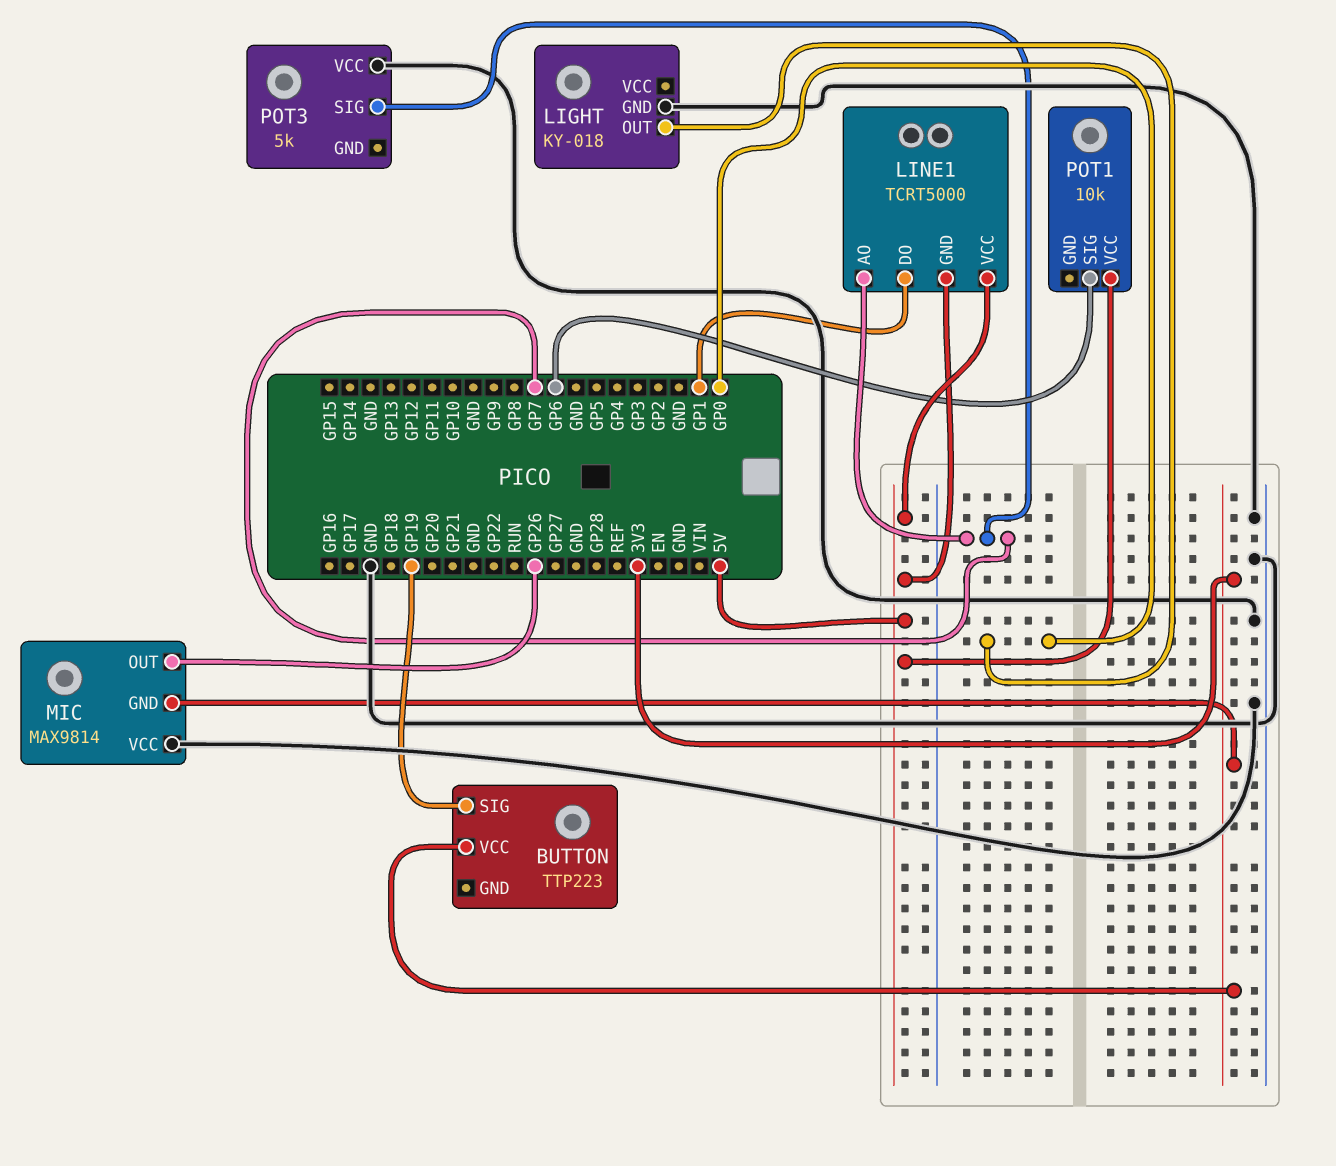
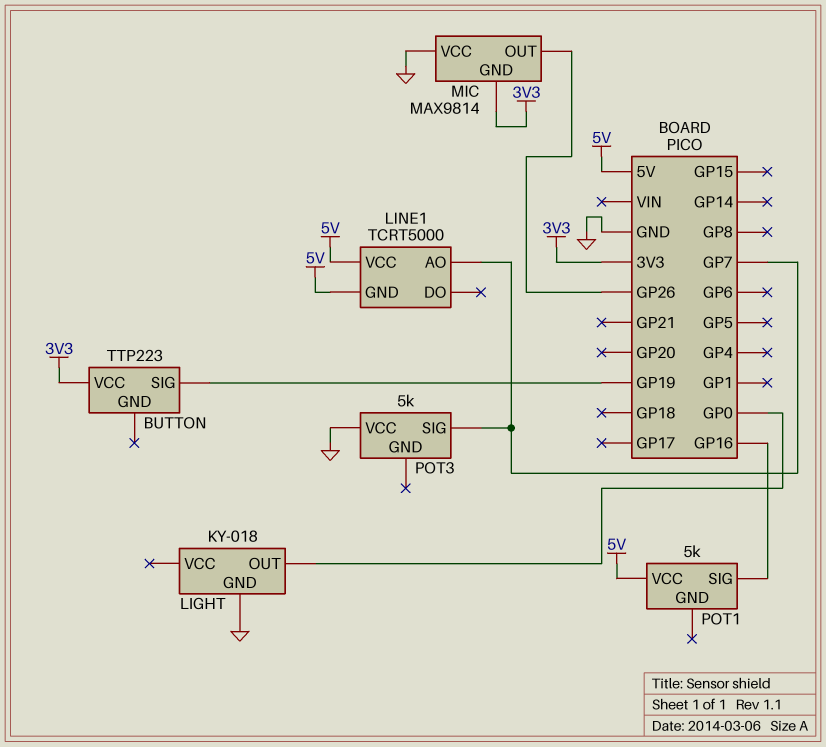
LINE1 pin DO: GP1 -> none
POT1: 10k -> 5k
POT1 pin SIG: GP6 -> GP16

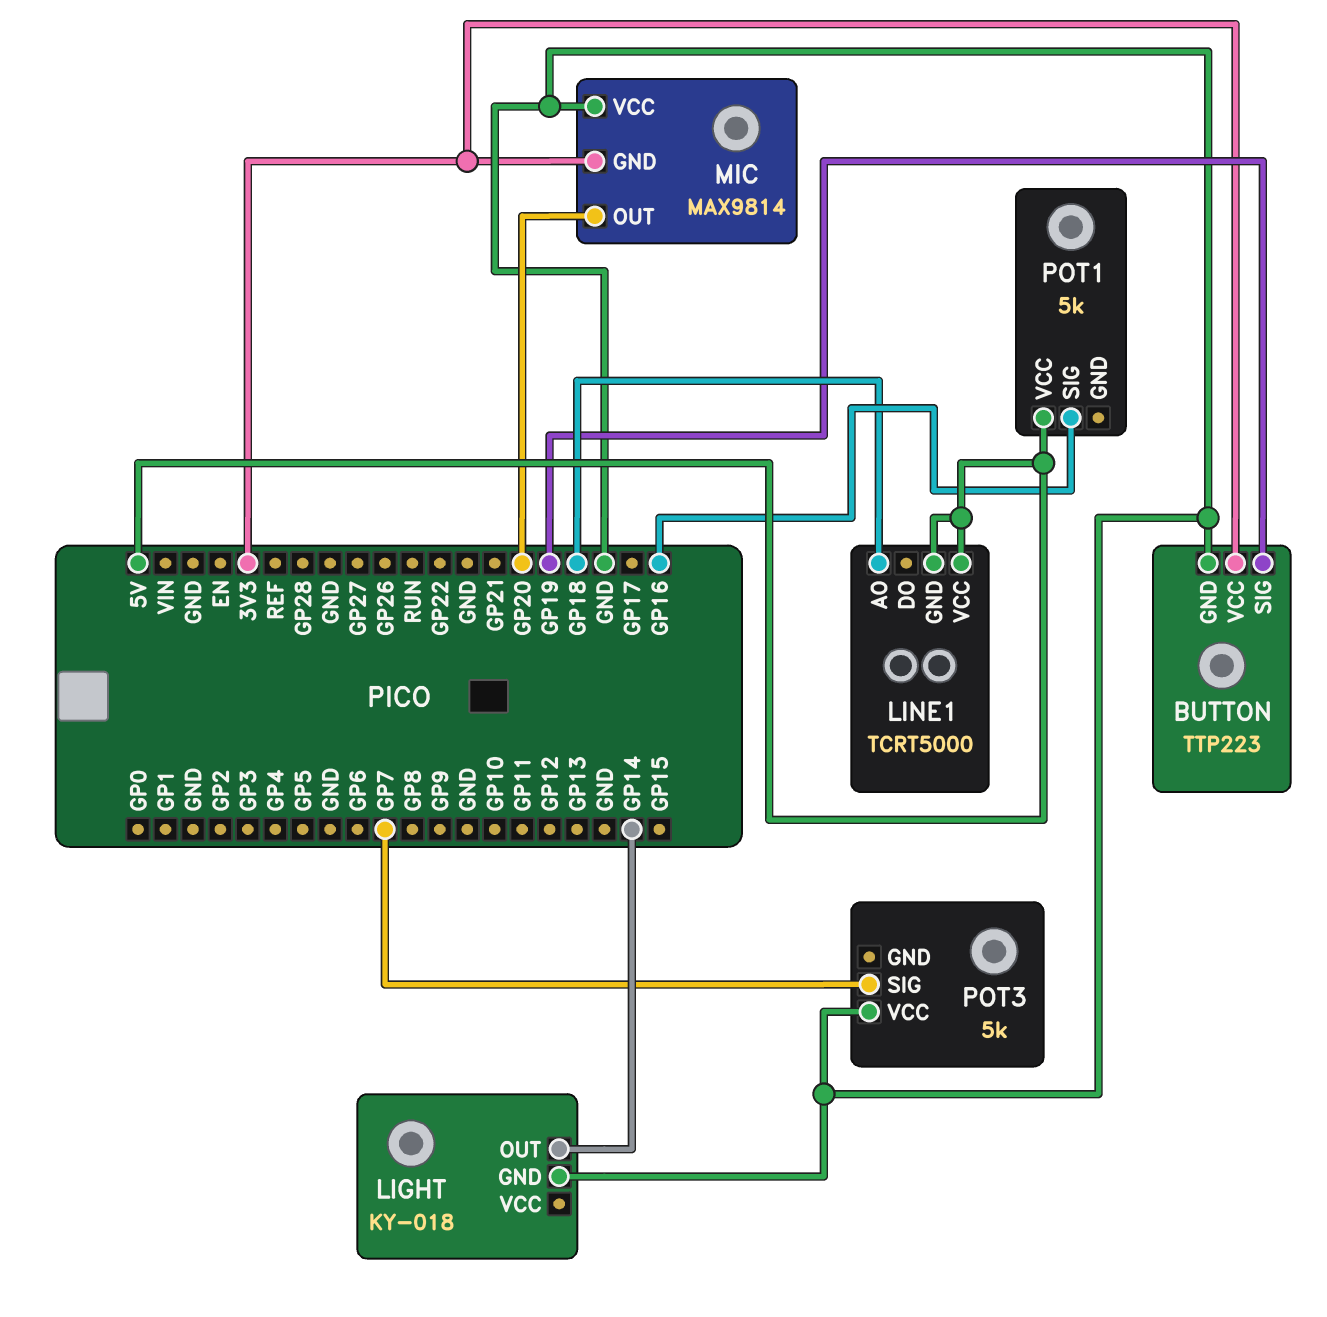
BUTTON pin GND: none -> GND
LIGHT pin OUT: GP0 -> GP14
LINE1 pin AO: GP7 -> GP18
MIC pin OUT: GP26 -> GP20

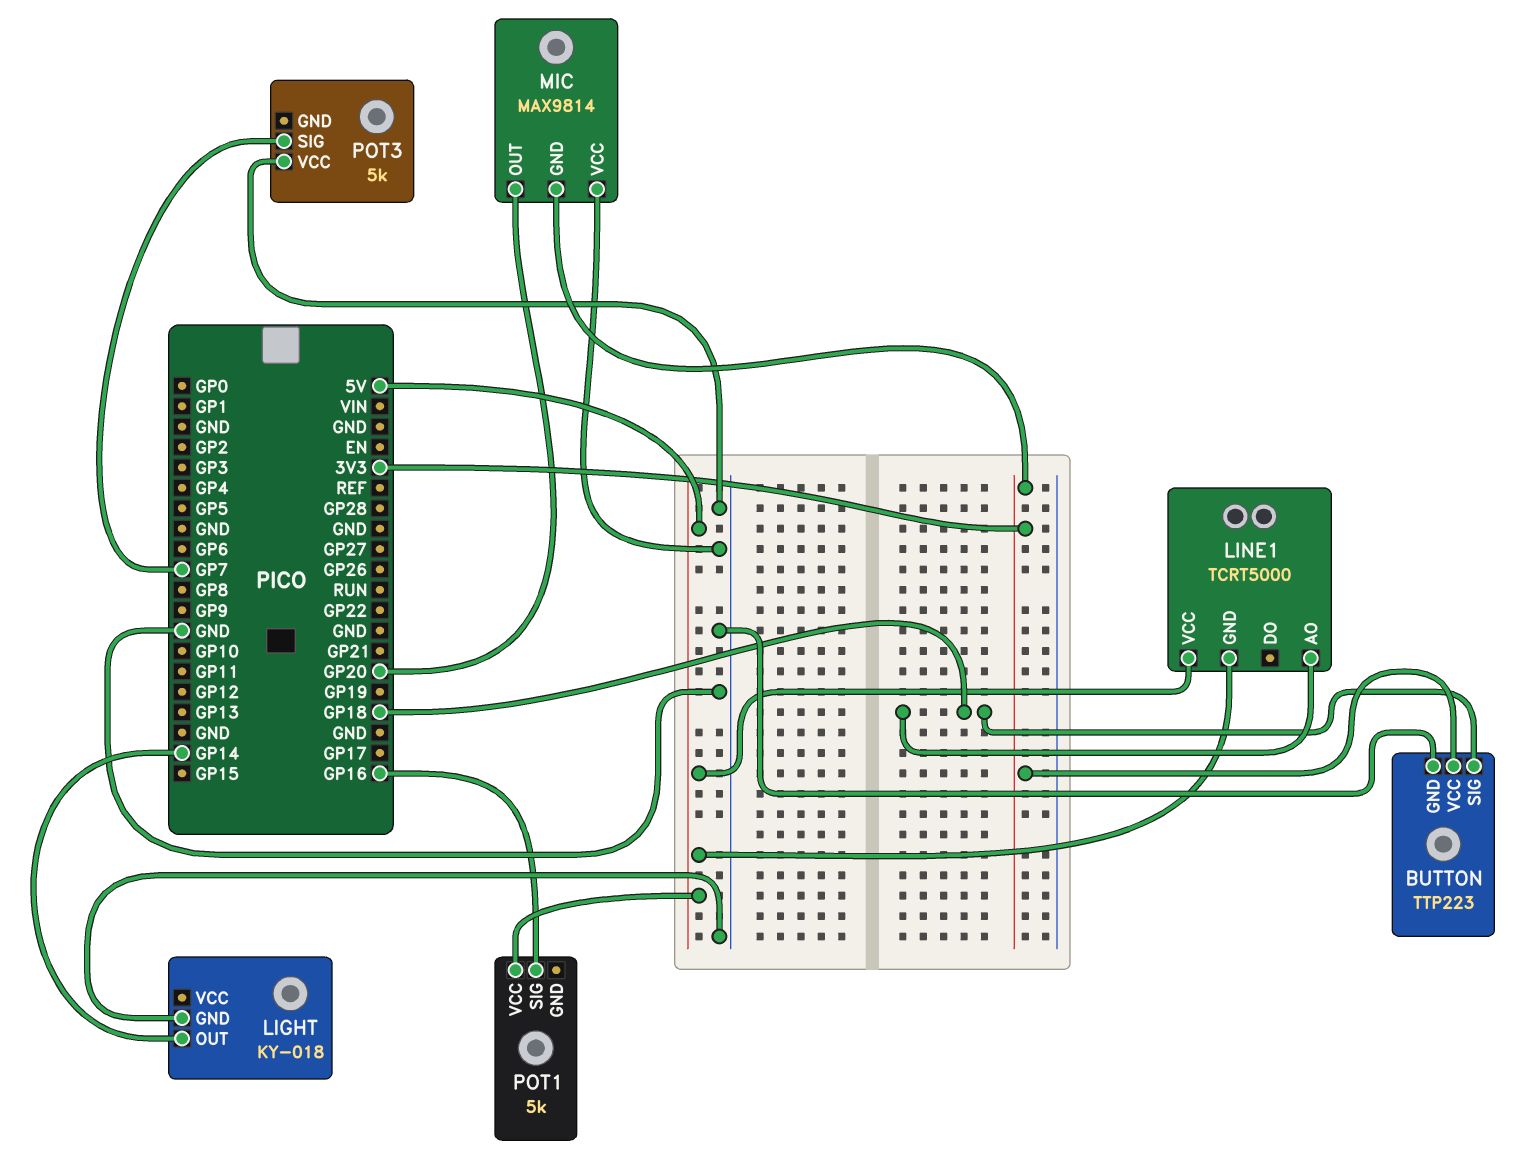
BUTTON pin SIG: GP19 -> GP18

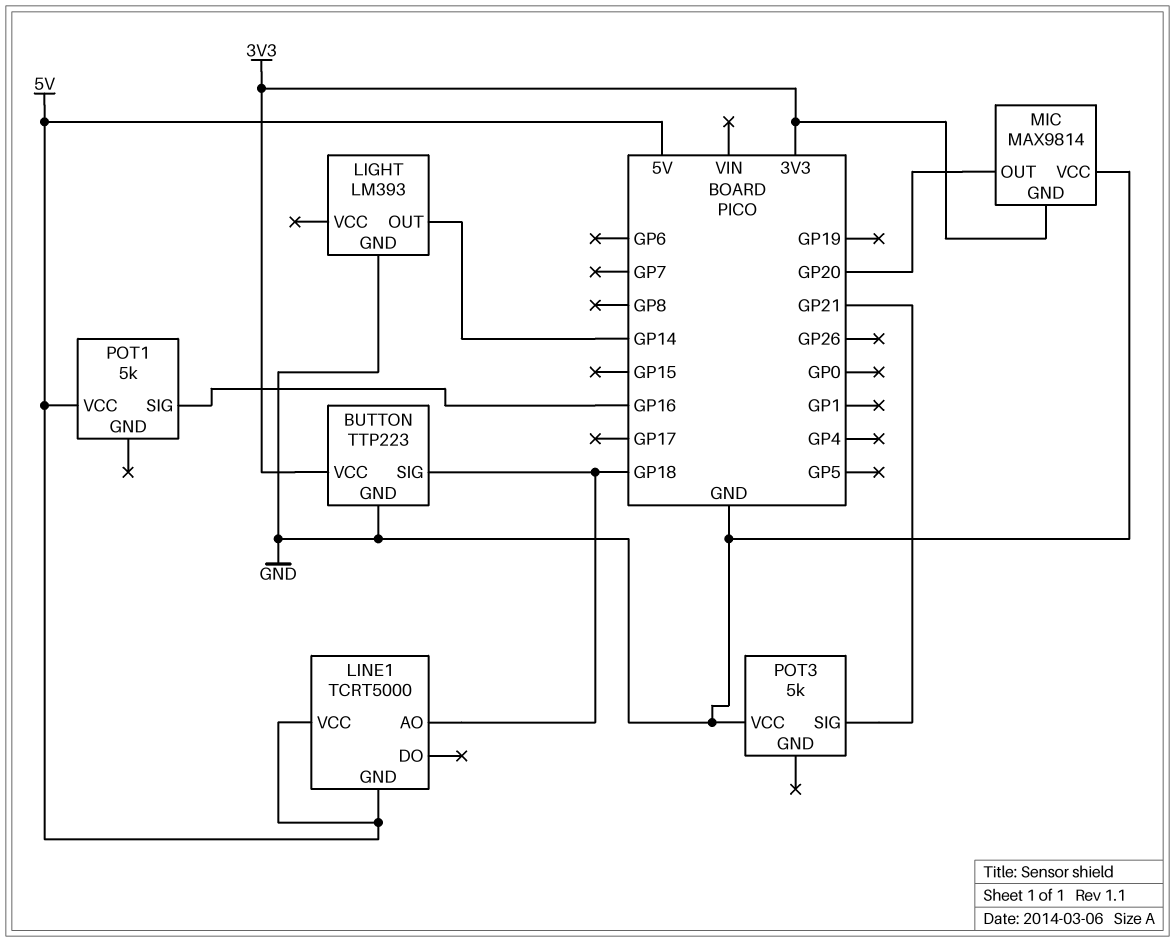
LIGHT: KY-018 -> LM393
POT3 pin SIG: GP7 -> GP21

